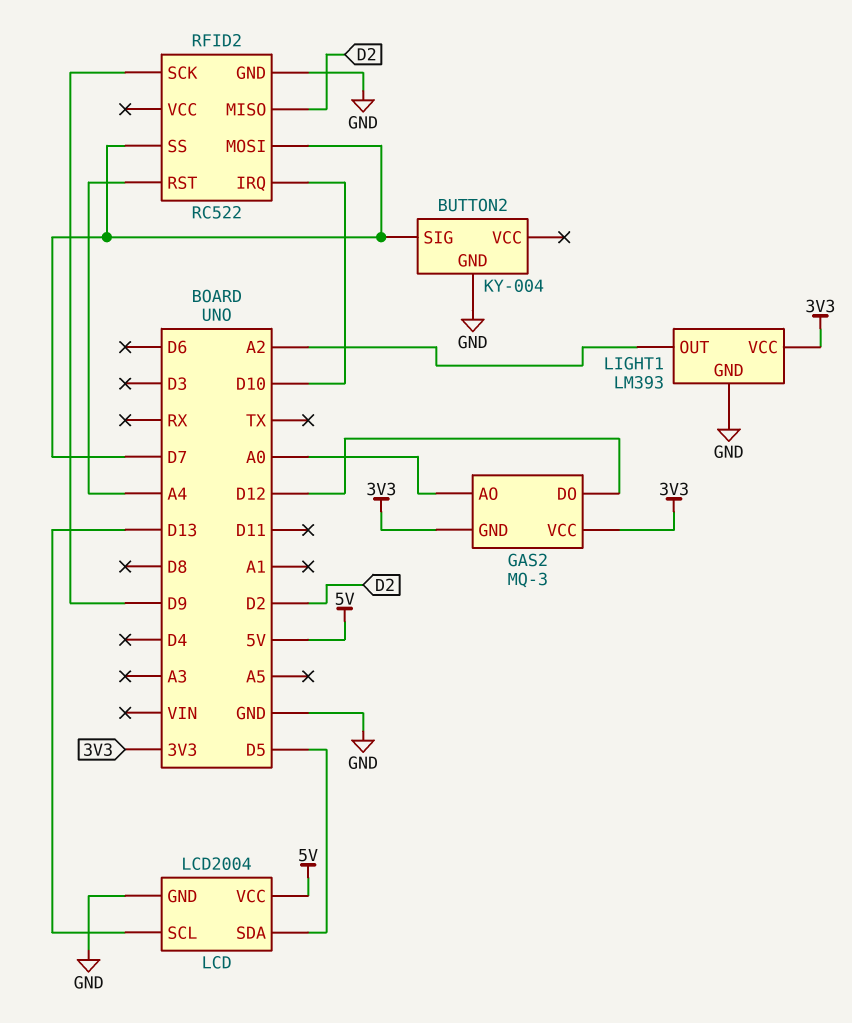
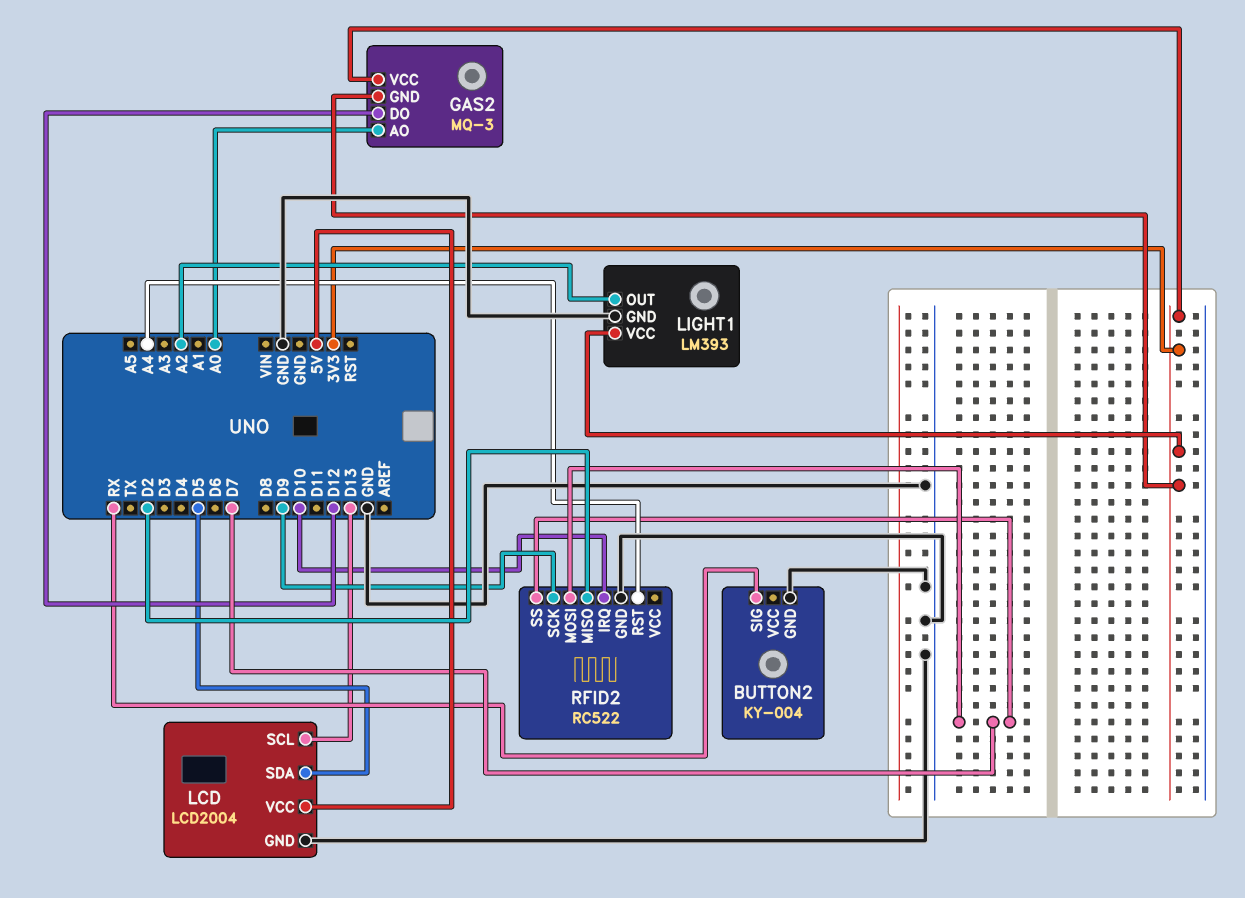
BUTTON2 pin SIG: D7 -> RX

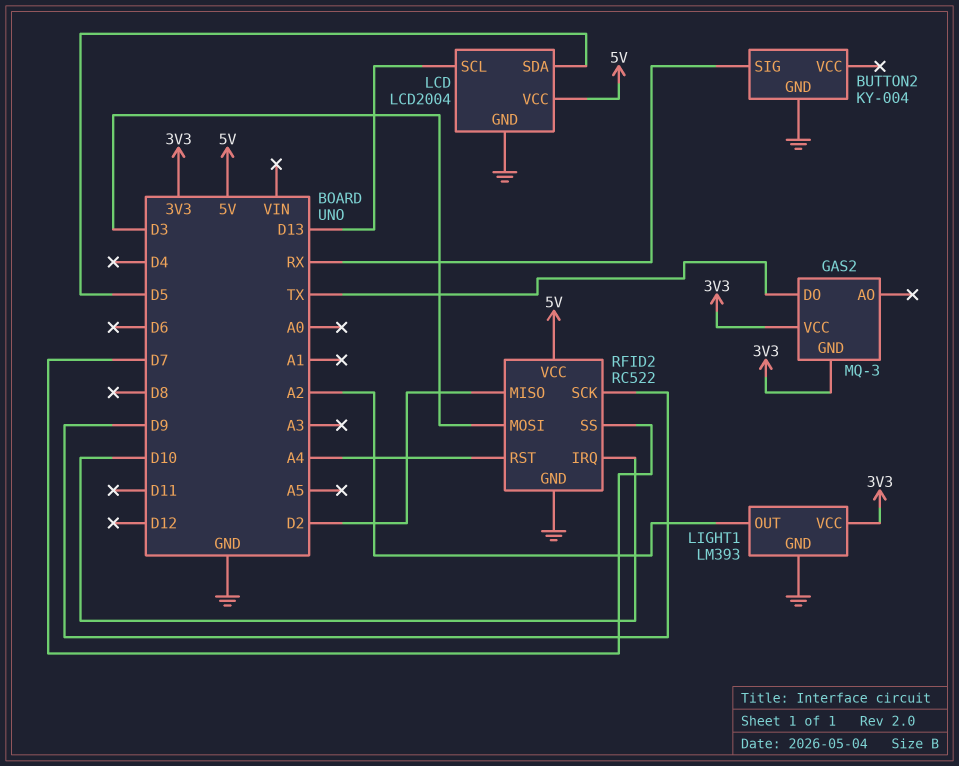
GAS2 pin AO: A0 -> none
GAS2 pin DO: D12 -> TX
RFID2 pin MOSI: D7 -> D3
RFID2 pin VCC: none -> 5V

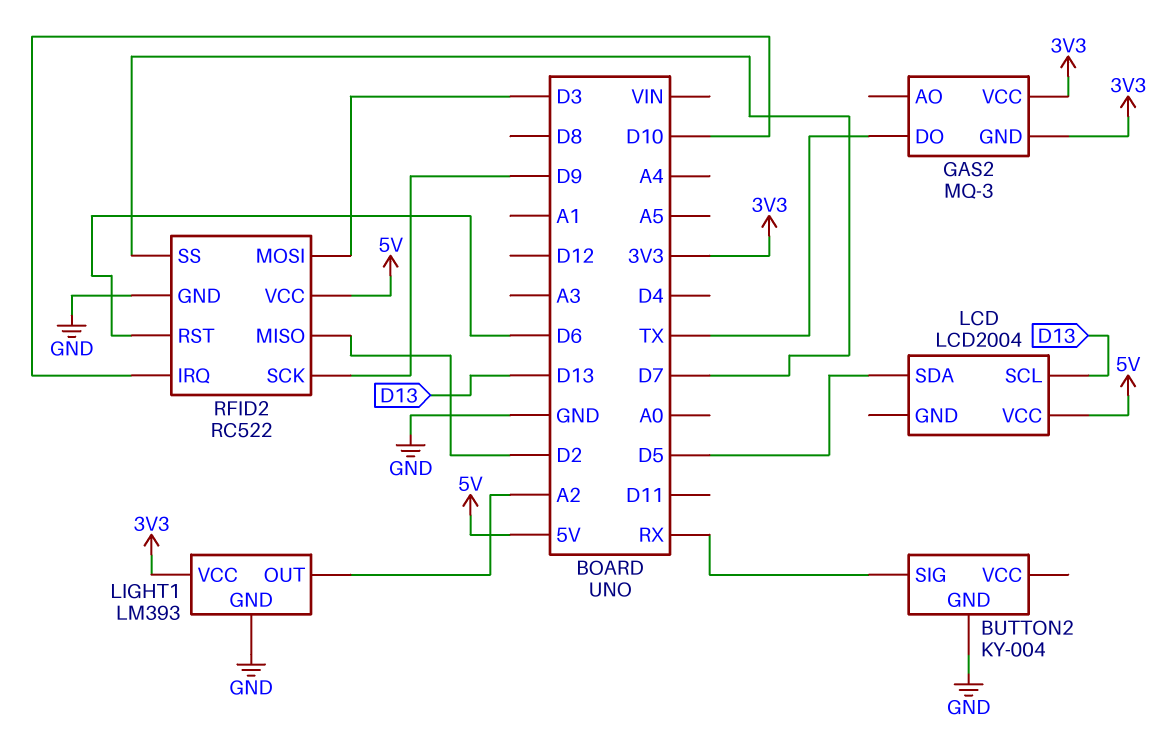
LCD pin GND: GND -> none
RFID2 pin RST: A4 -> D6

